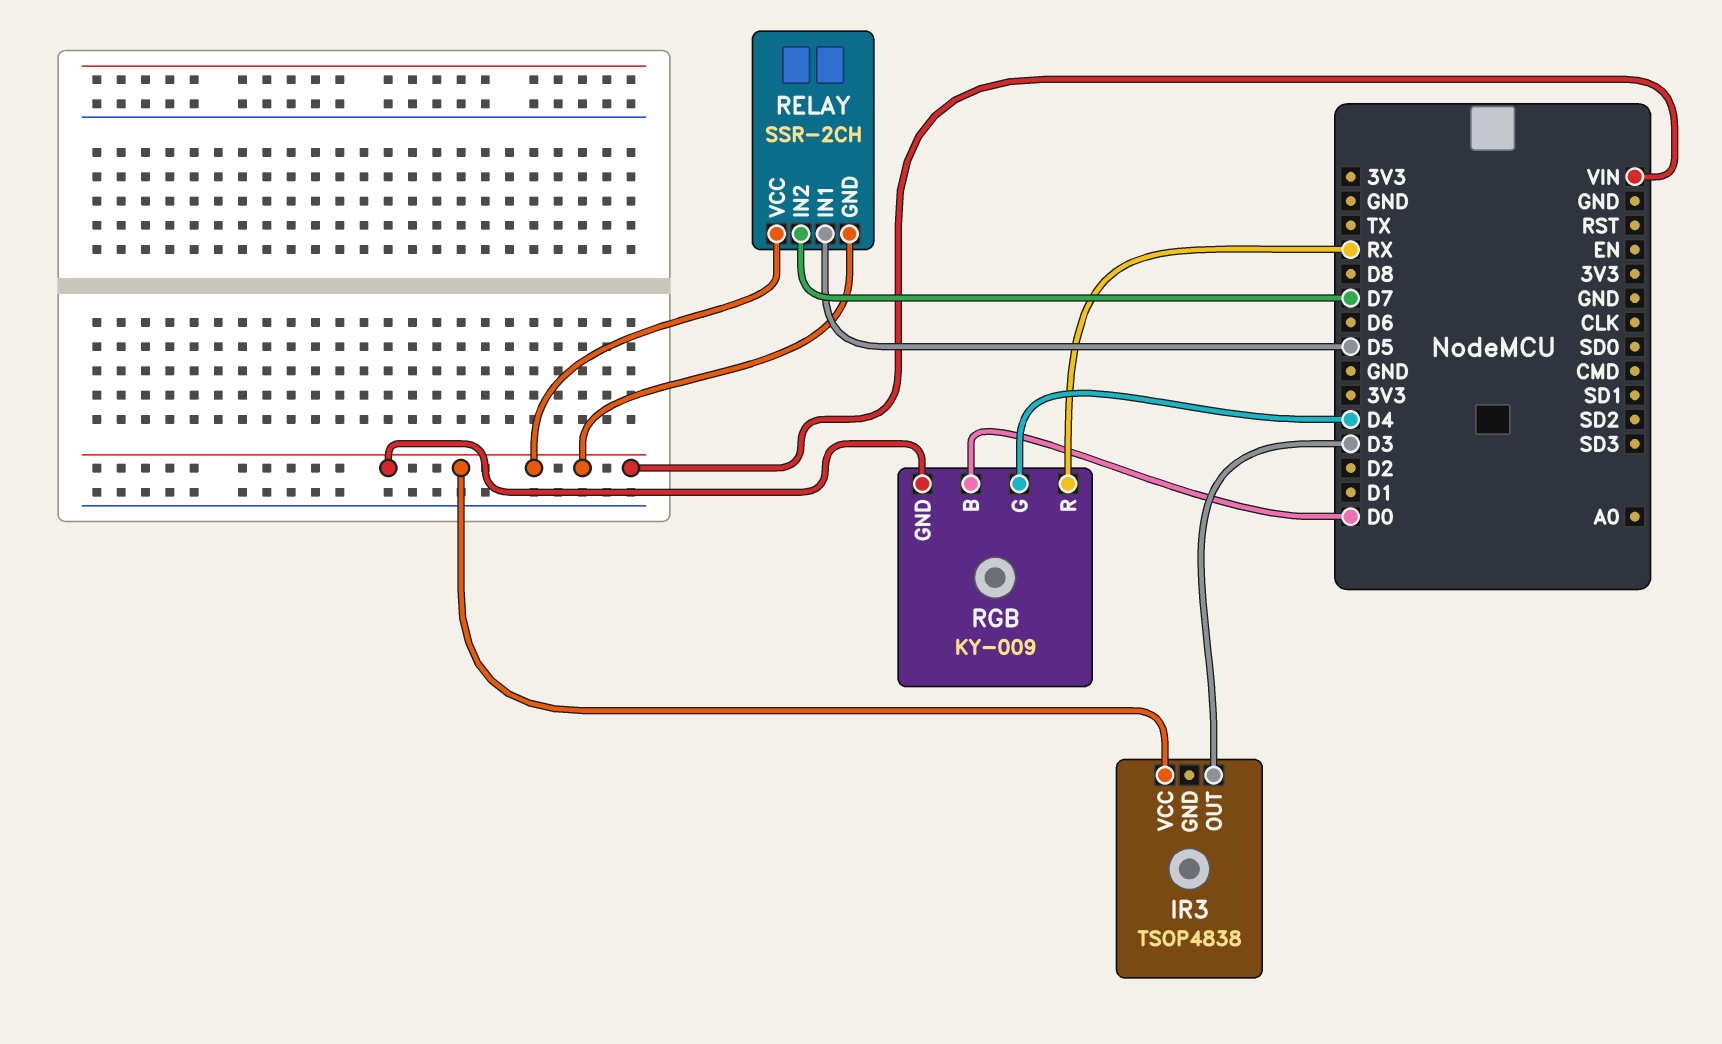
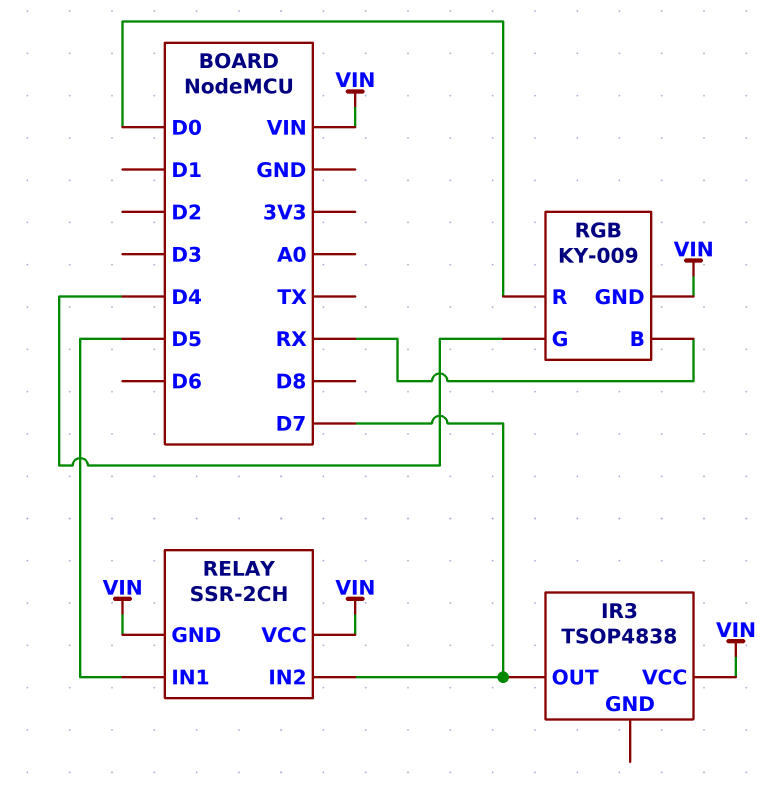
IR3 pin OUT: D3 -> D7
RGB pin B: D0 -> RX
RGB pin R: RX -> D0

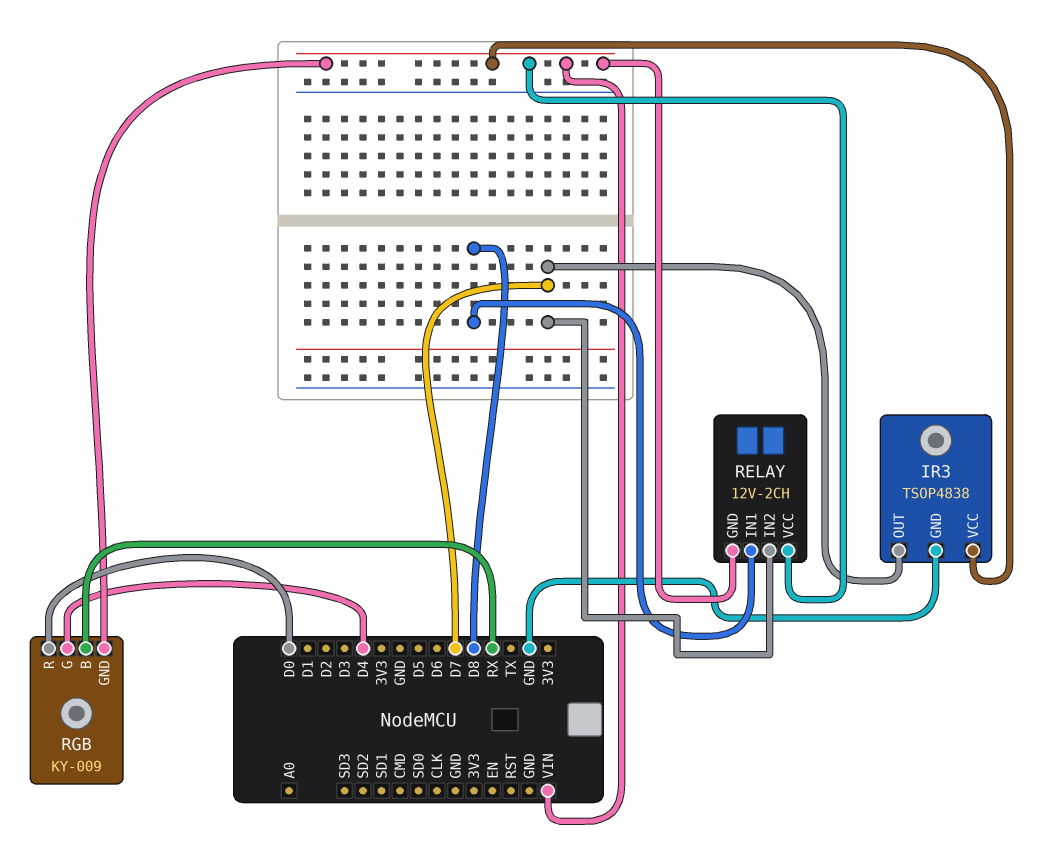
IR3 pin GND: none -> GND
RELAY: SSR-2CH -> 12V-2CH
RELAY pin IN1: D5 -> D8

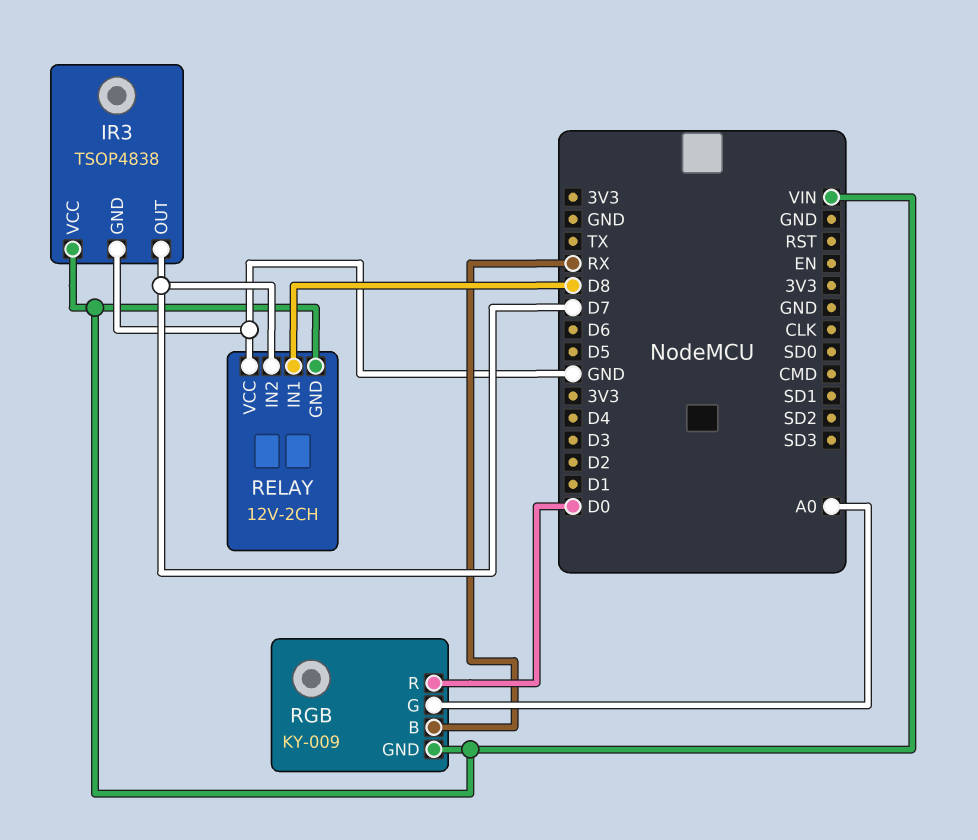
RELAY pin VCC: VIN -> GND
RGB pin G: D4 -> A0

